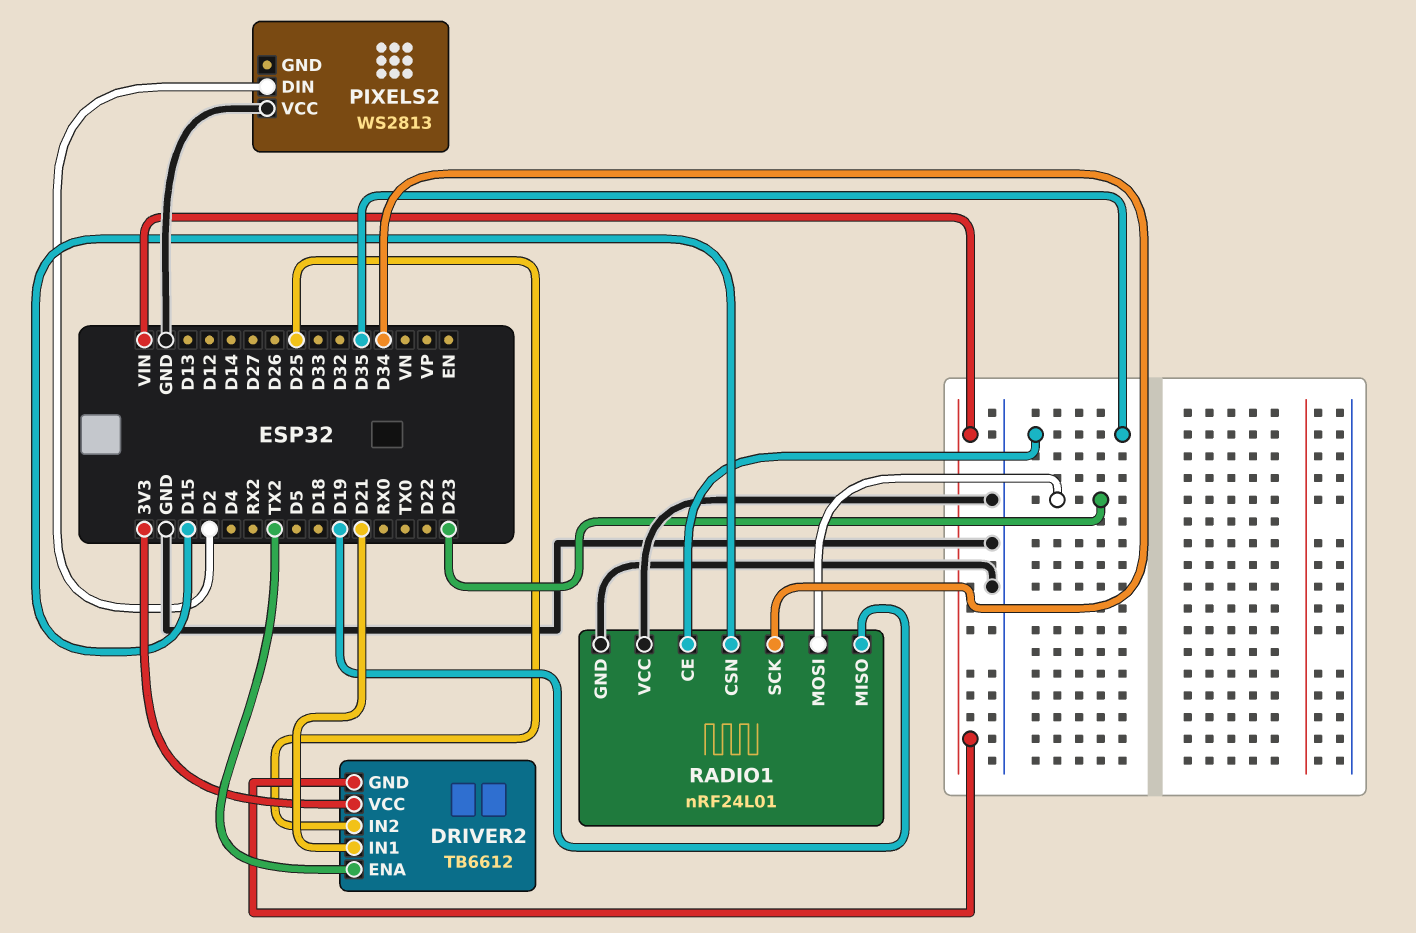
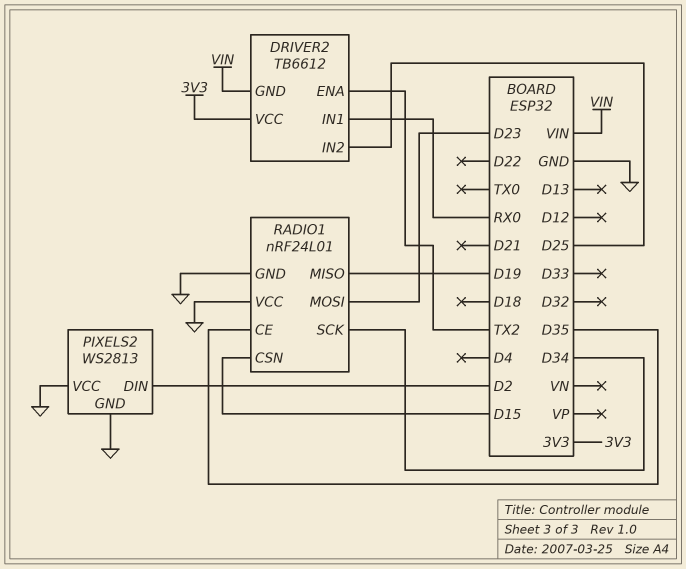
DRIVER2 pin IN1: D21 -> RX0
PIXELS2 pin GND: none -> GND

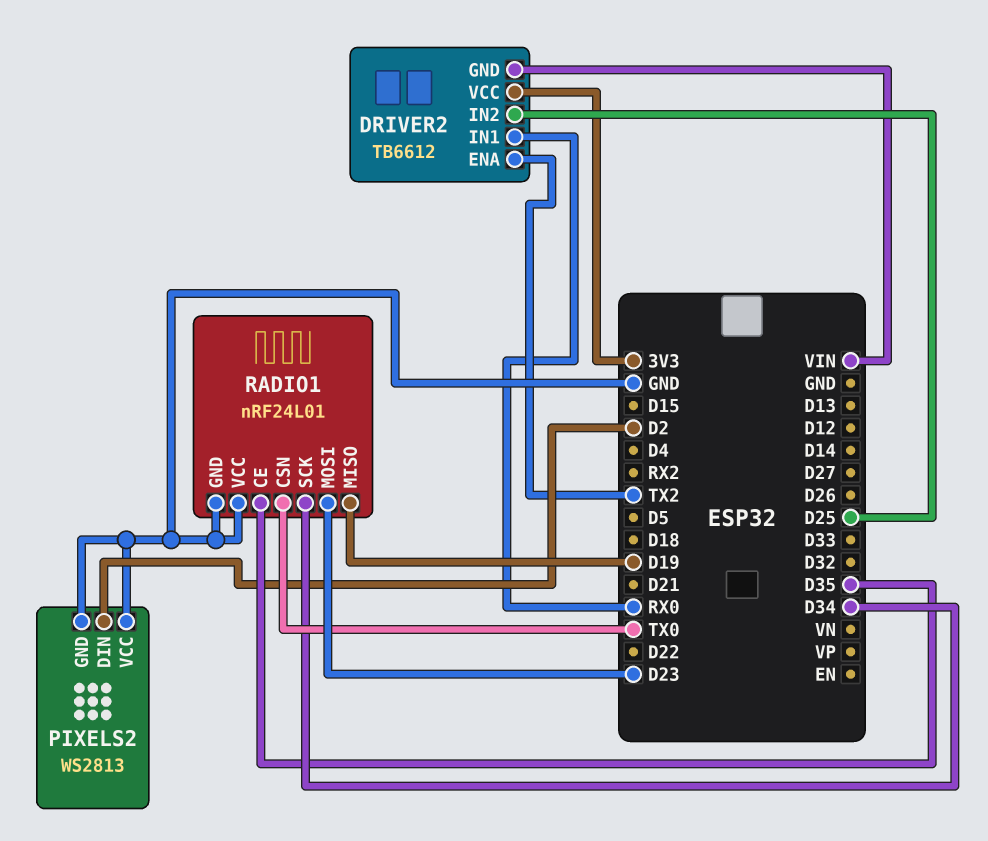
RADIO1 pin CSN: D15 -> TX0

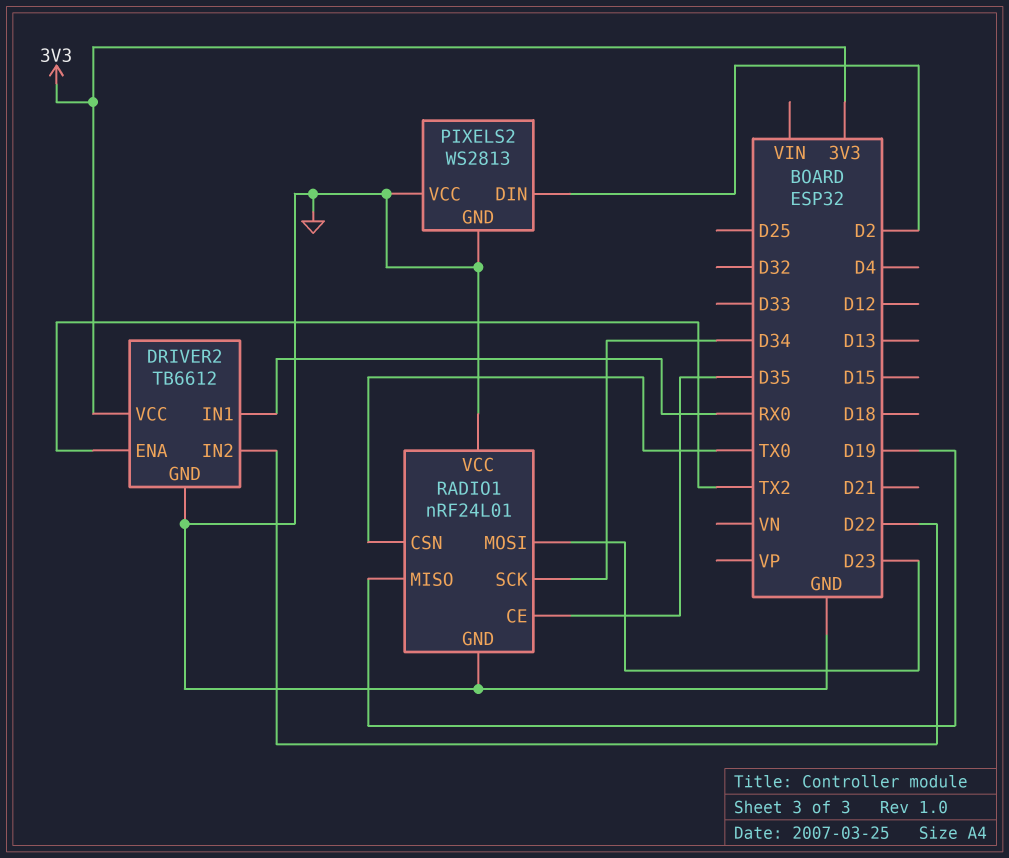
DRIVER2 pin GND: VIN -> GND
DRIVER2 pin IN2: D25 -> D22

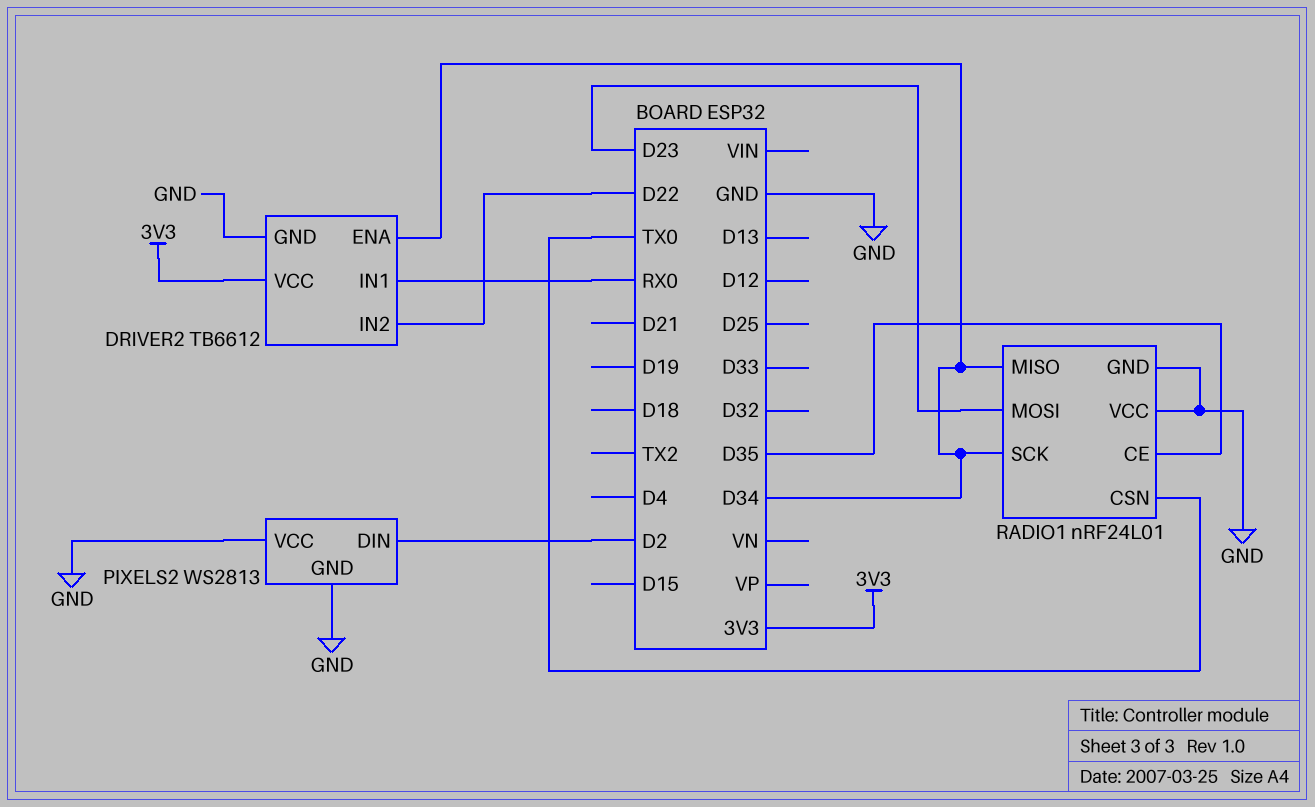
DRIVER2 pin ENA: TX2 -> D34
RADIO1 pin MISO: D19 -> D34

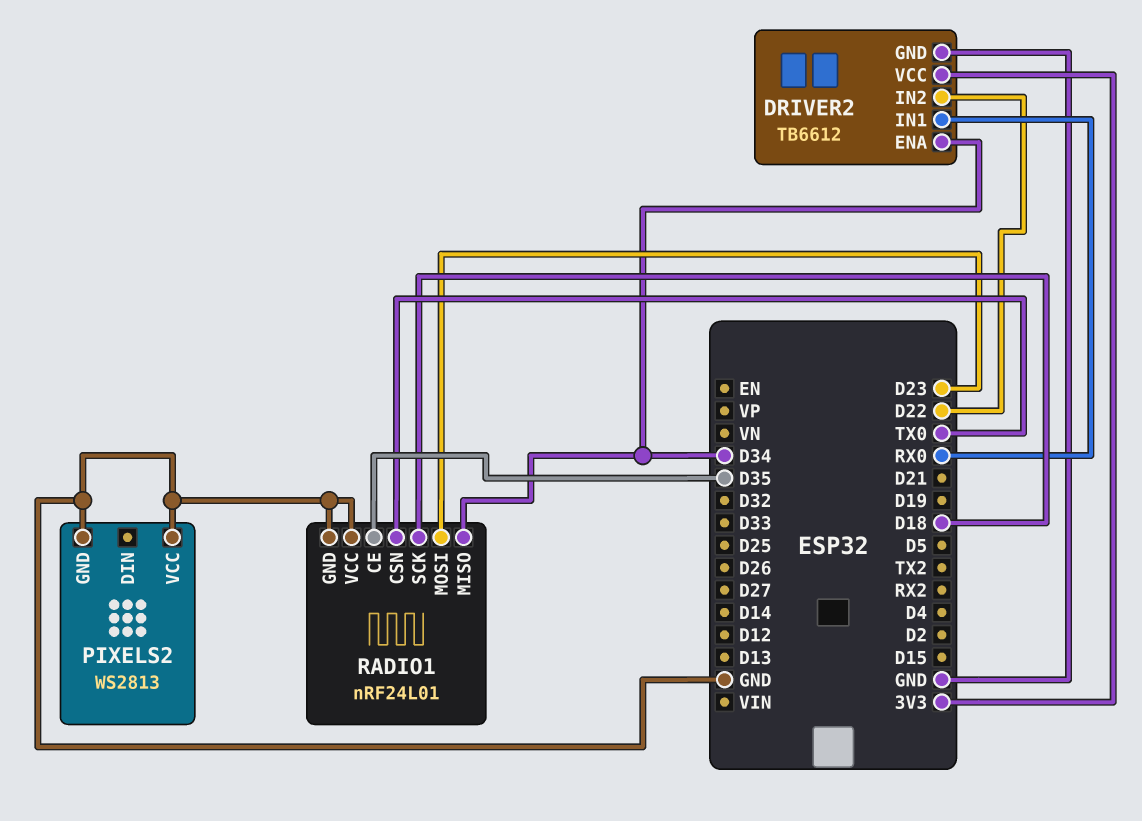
PIXELS2 pin DIN: D2 -> none
RADIO1 pin SCK: D34 -> D18

